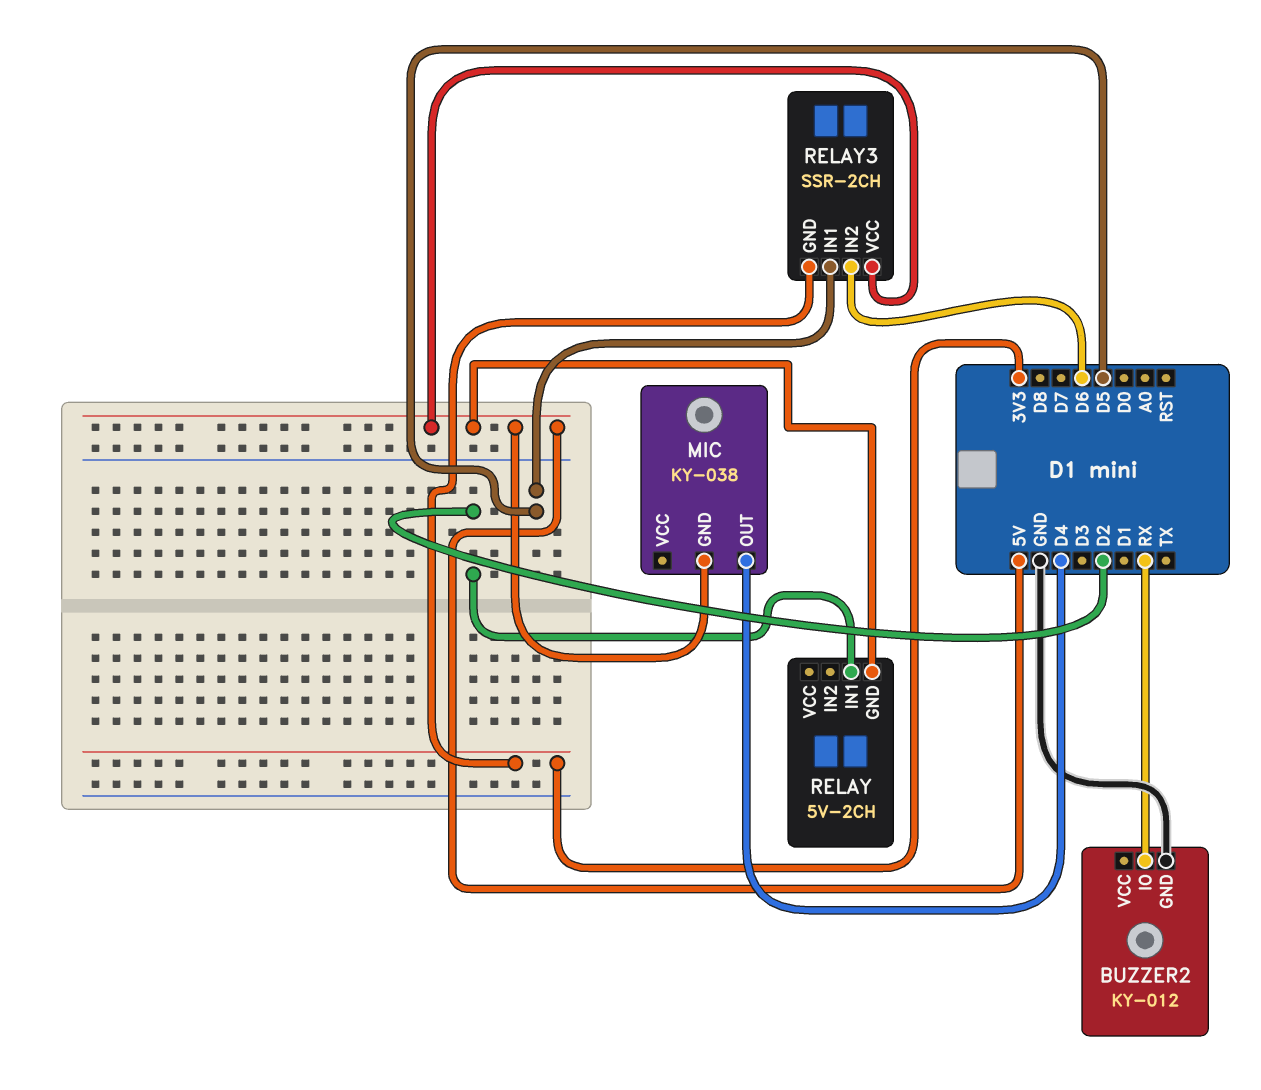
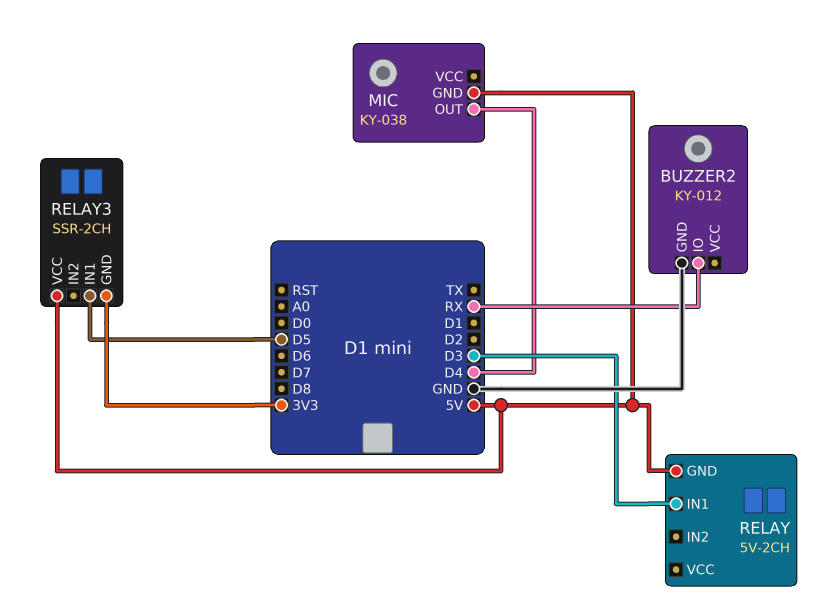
RELAY pin IN1: D2 -> D3
RELAY3 pin IN2: D6 -> none

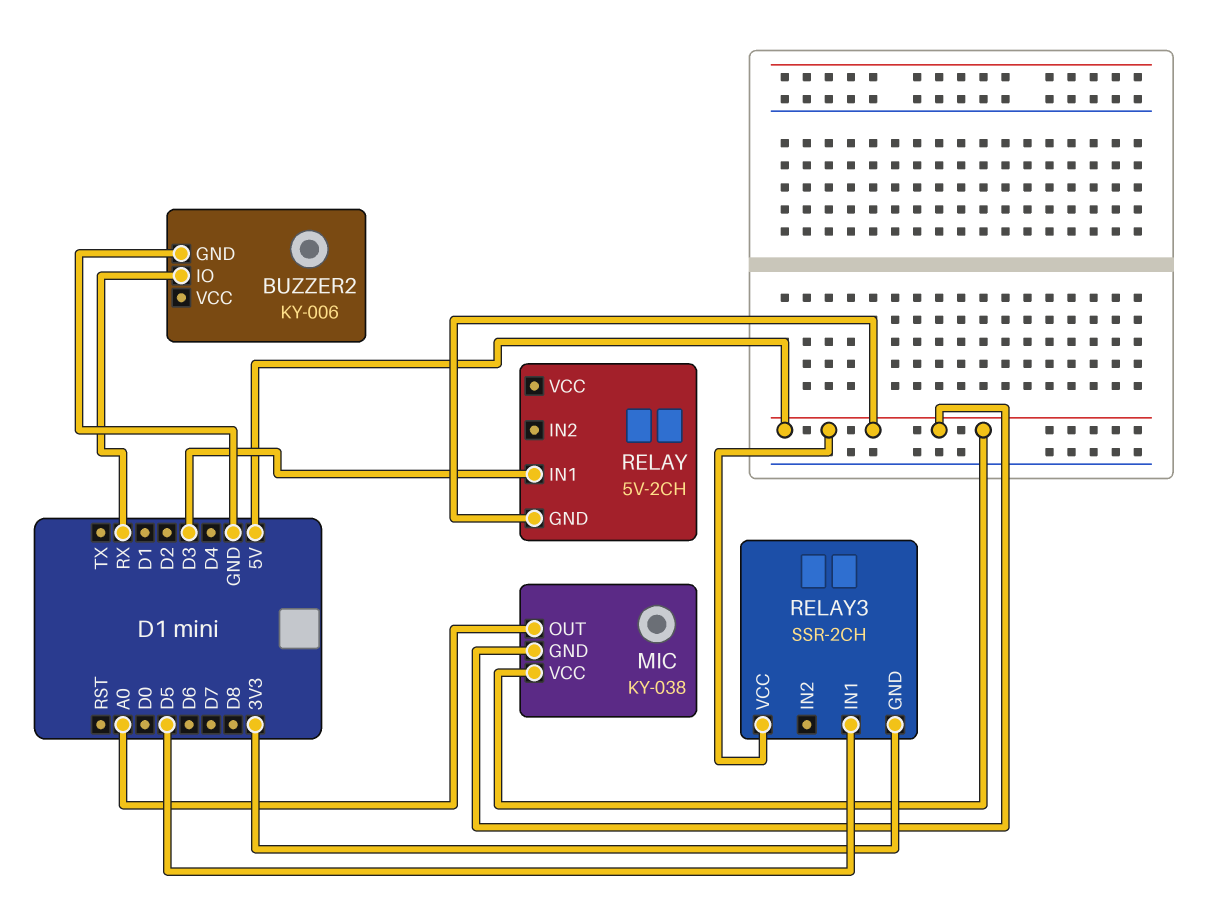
BUZZER2: KY-012 -> KY-006
MIC pin OUT: D4 -> A0
MIC pin VCC: none -> 5V

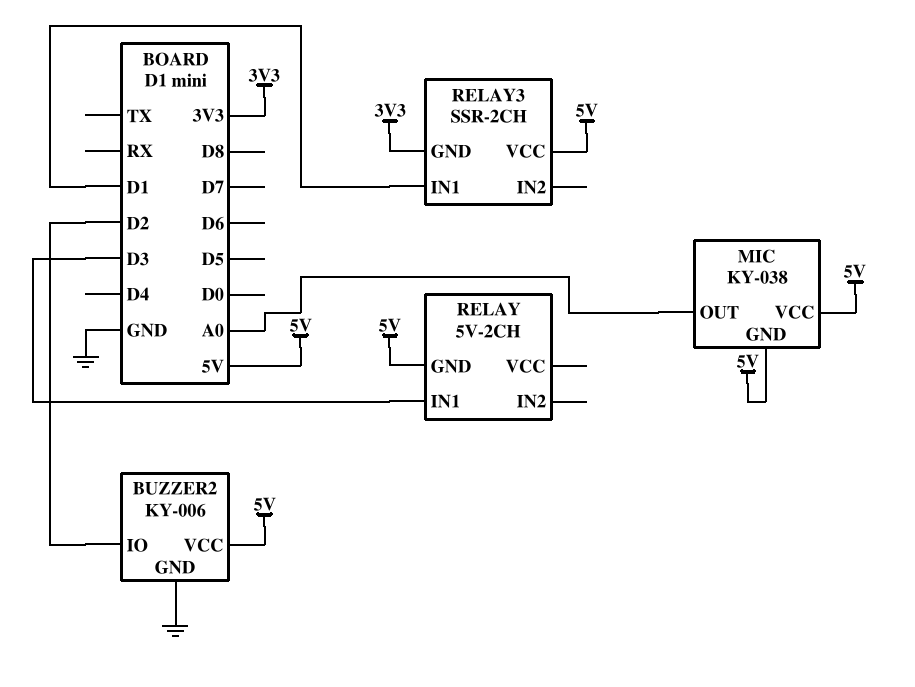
BUZZER2 pin IO: RX -> D2
BUZZER2 pin VCC: none -> 5V
RELAY3 pin IN1: D5 -> D1

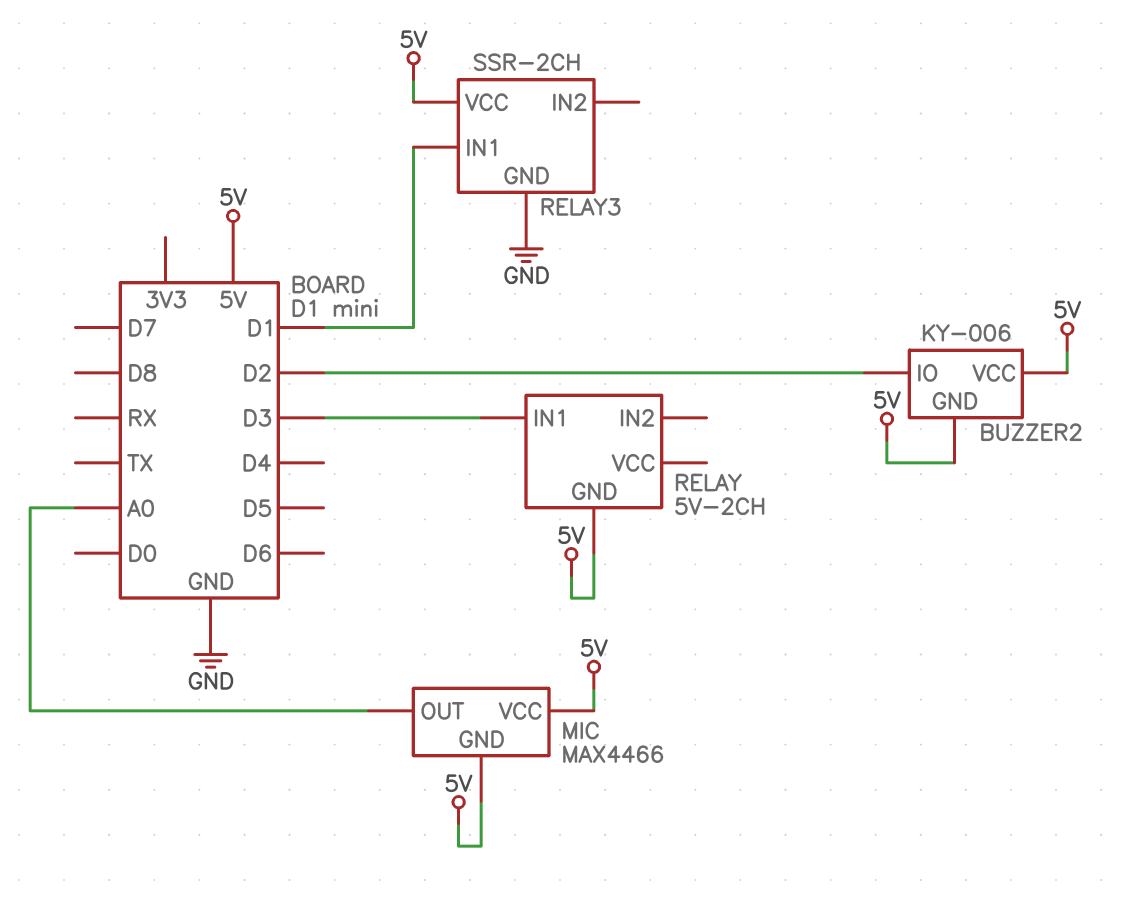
BUZZER2 pin GND: GND -> 5V
MIC: KY-038 -> MAX4466
RELAY3 pin GND: 3V3 -> GND

